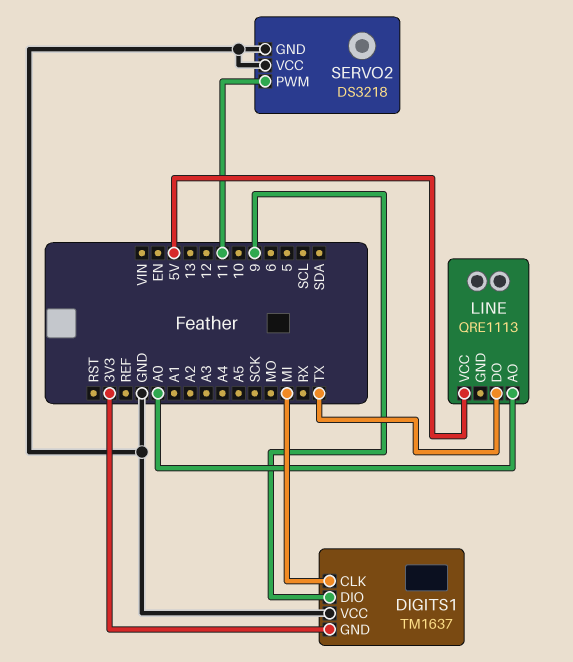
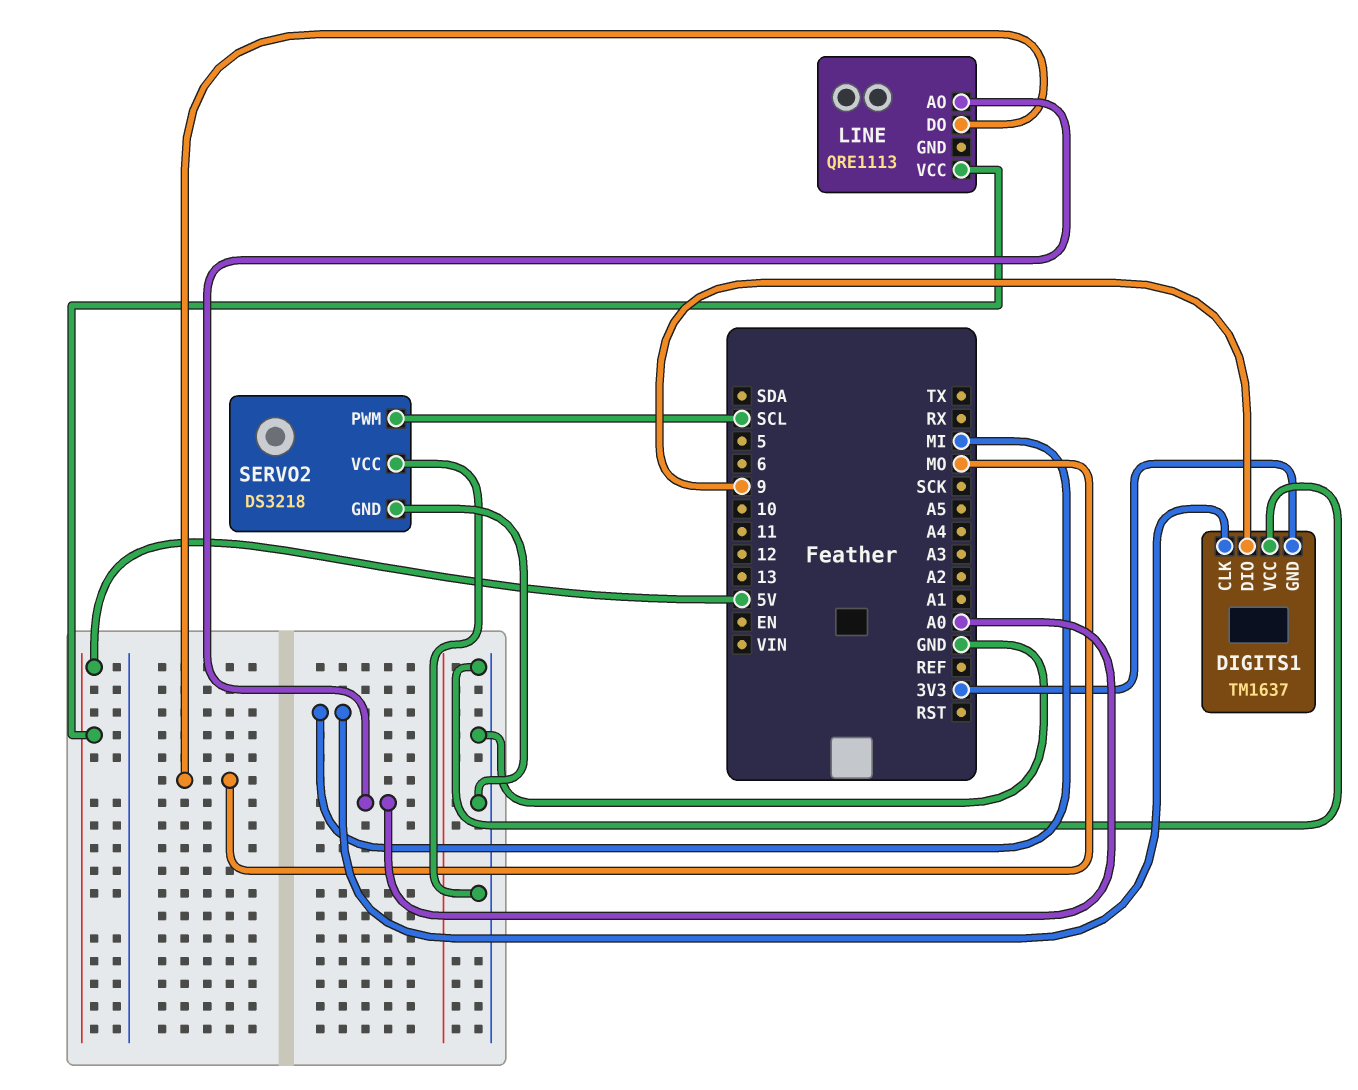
LINE pin DO: TX -> MO
SERVO2 pin PWM: 11 -> SCL

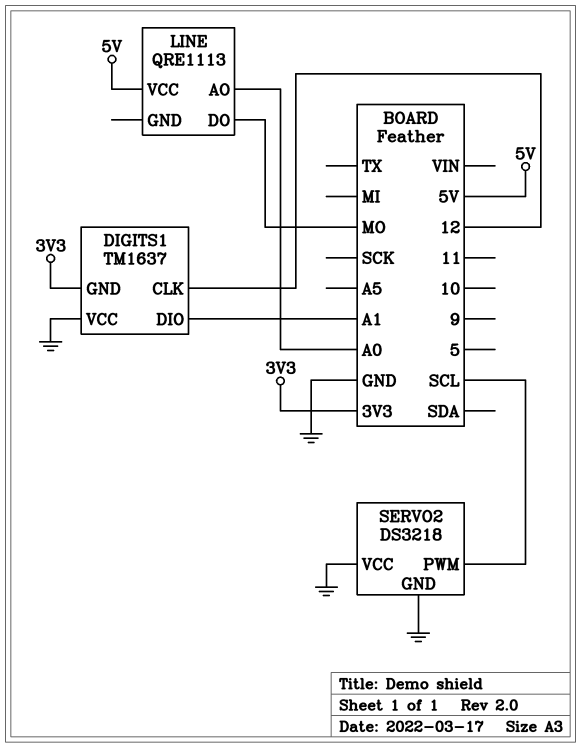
DIGITS1 pin CLK: MI -> 12
DIGITS1 pin DIO: 9 -> A1

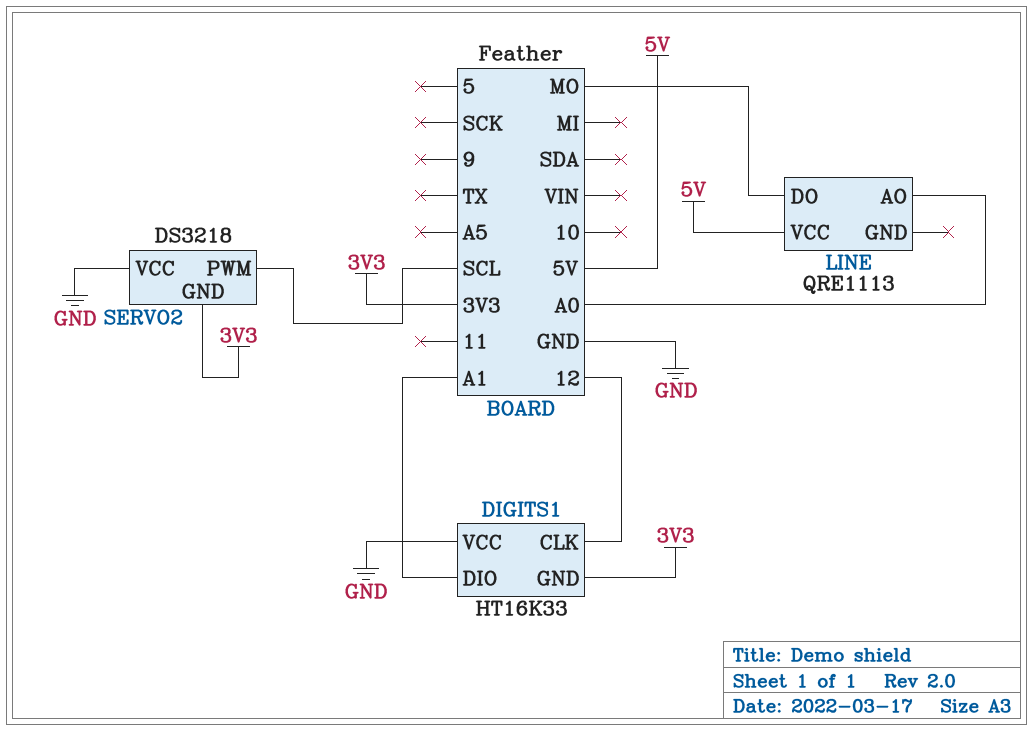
DIGITS1: TM1637 -> HT16K33
SERVO2 pin GND: GND -> 3V3

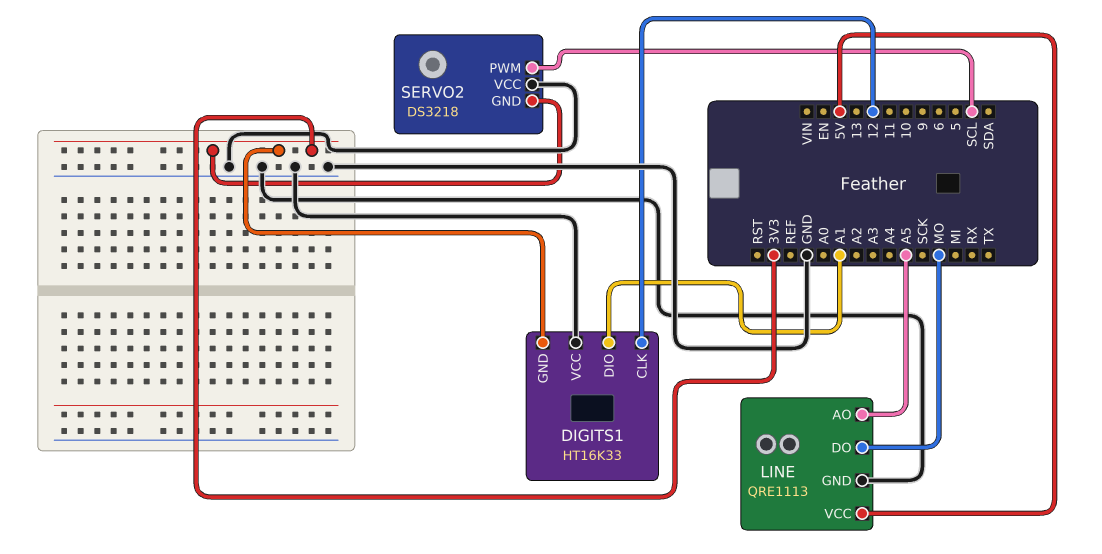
LINE pin AO: A0 -> A5
LINE pin GND: none -> GND

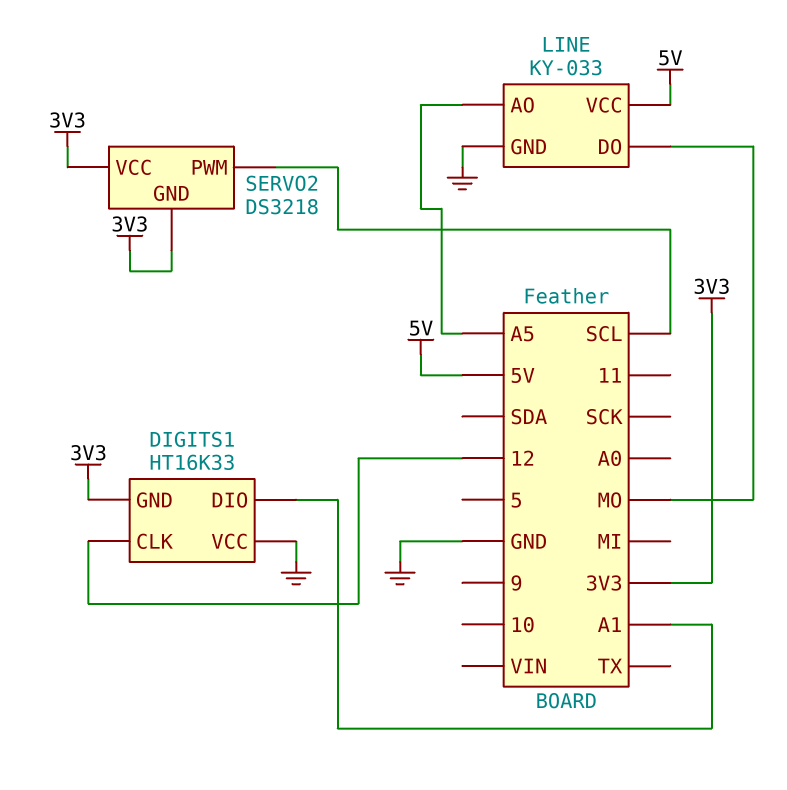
LINE: QRE1113 -> KY-033
SERVO2 pin VCC: GND -> 3V3

